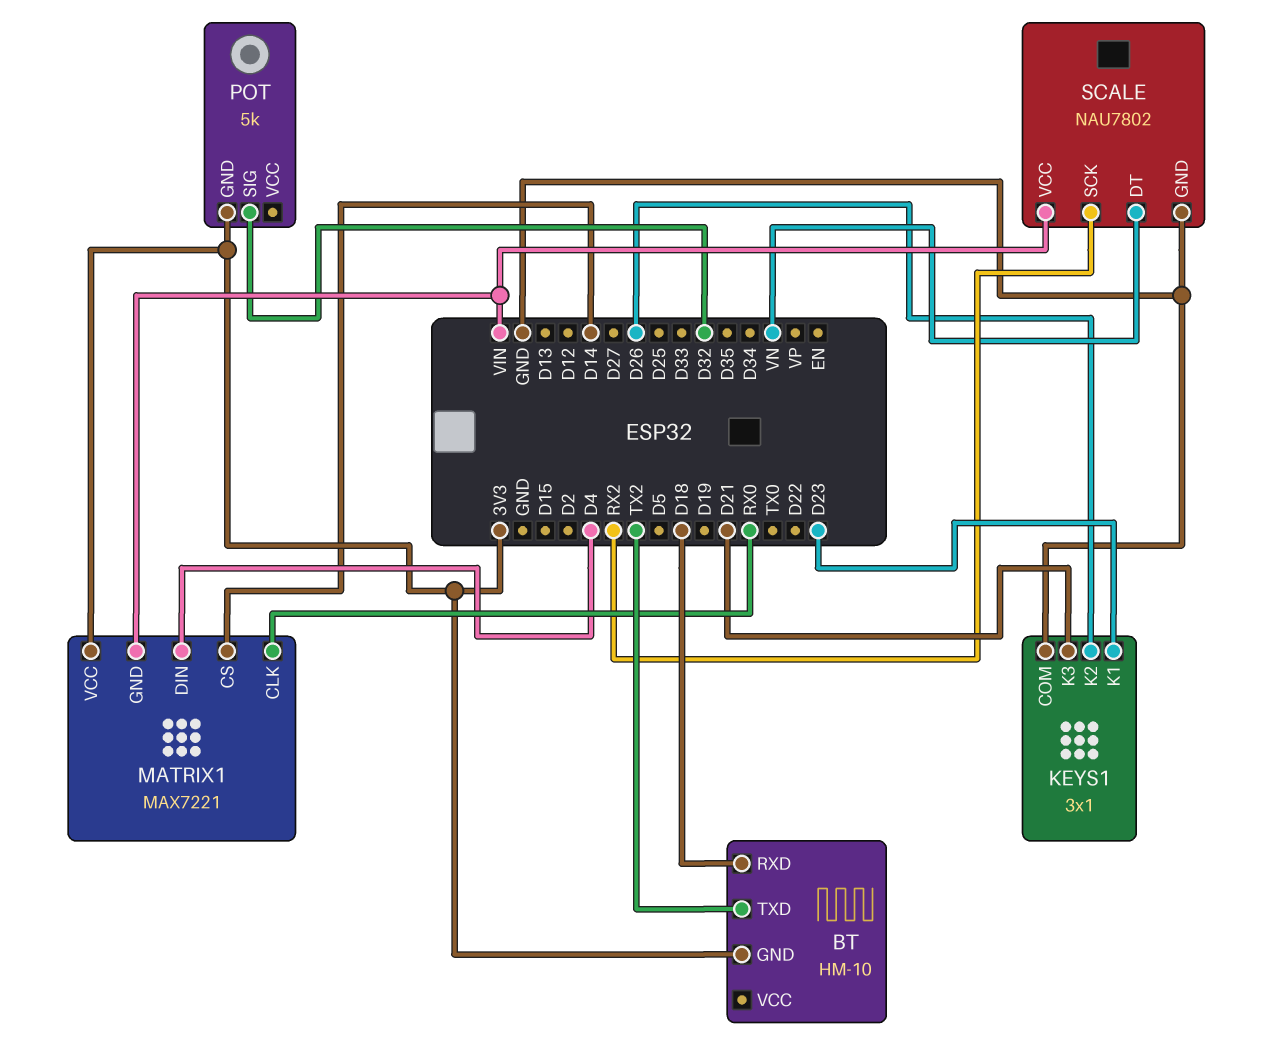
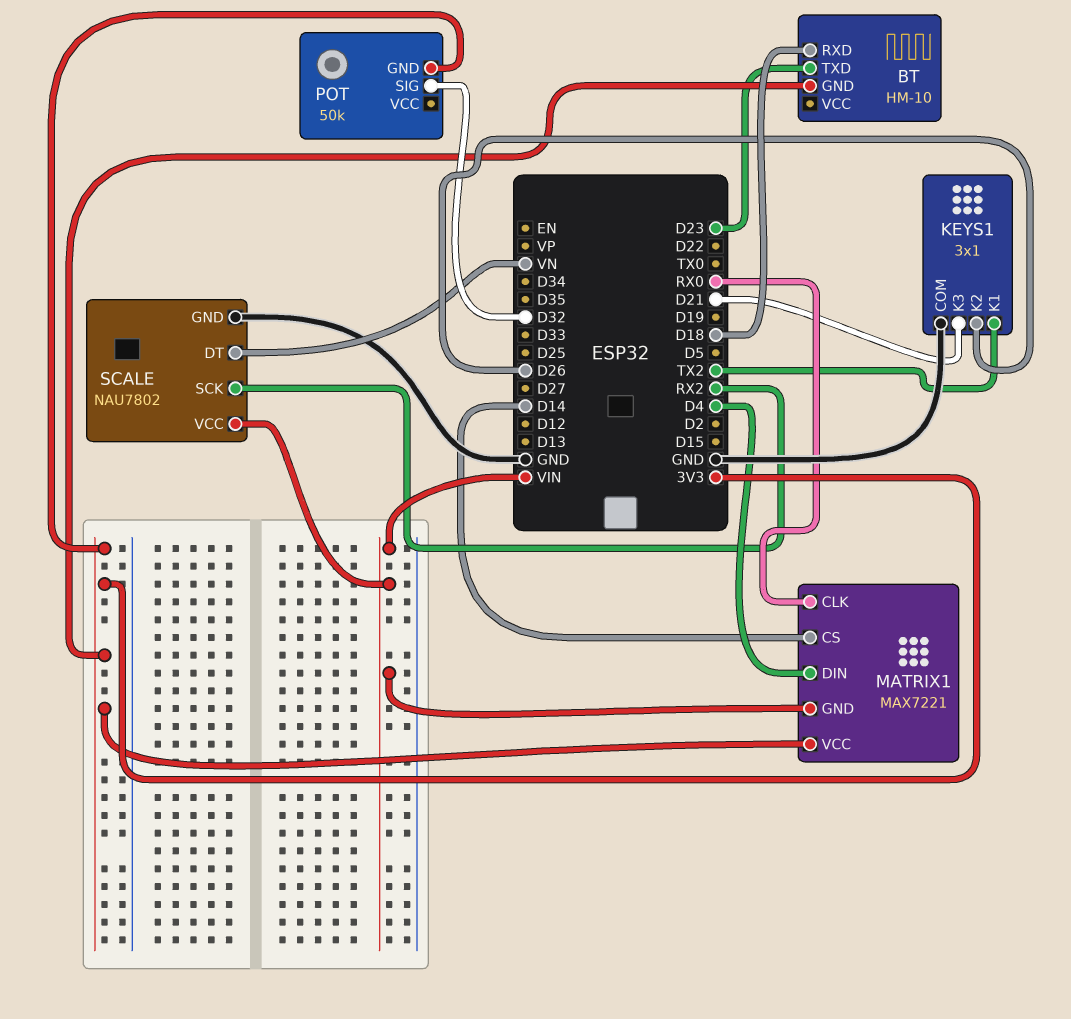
BT pin TXD: TX2 -> D23
KEYS1 pin K1: D23 -> TX2
POT: 5k -> 50k

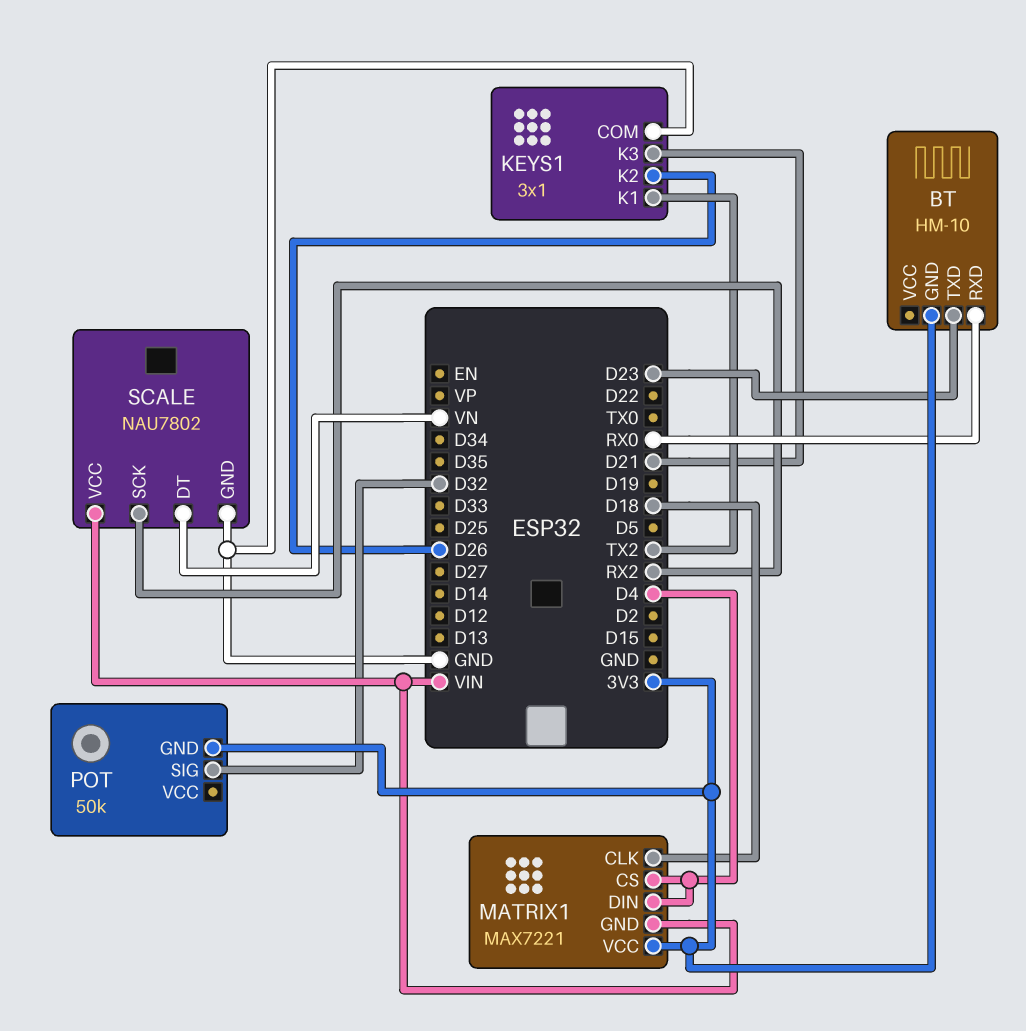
BT pin RXD: D18 -> RX0
MATRIX1 pin CLK: RX0 -> D18
MATRIX1 pin CS: D14 -> D4

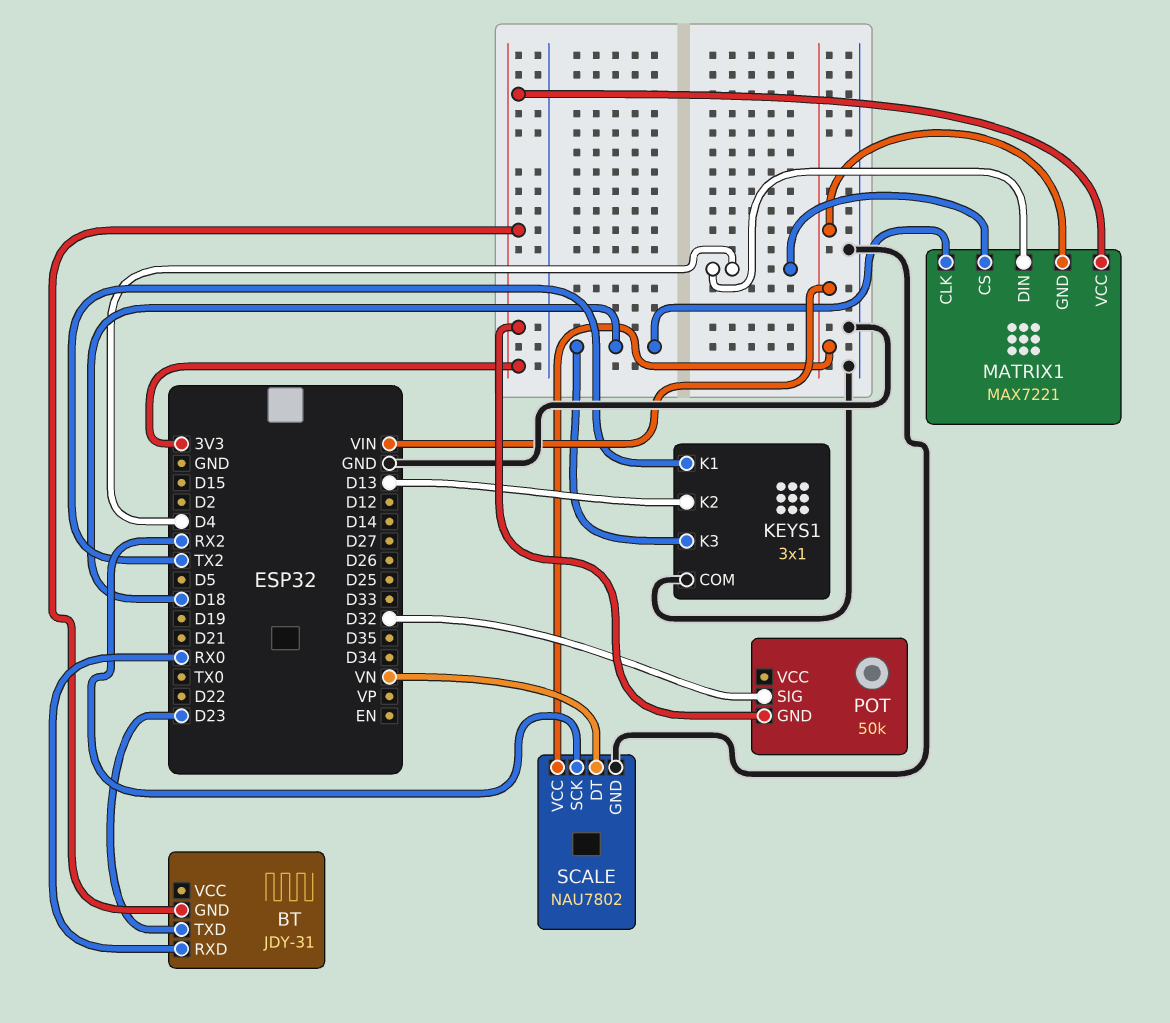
BT: HM-10 -> JDY-31
KEYS1 pin K2: D26 -> D13
KEYS1 pin K3: D21 -> D18

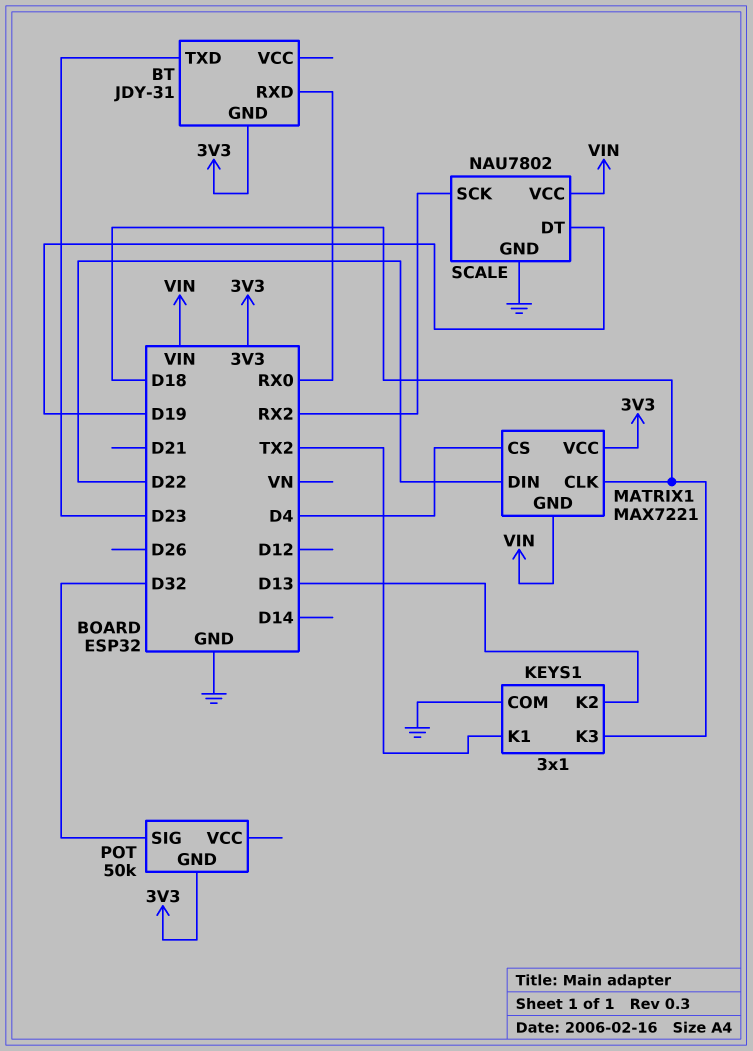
MATRIX1 pin DIN: D4 -> D22
SCALE pin DT: VN -> D19

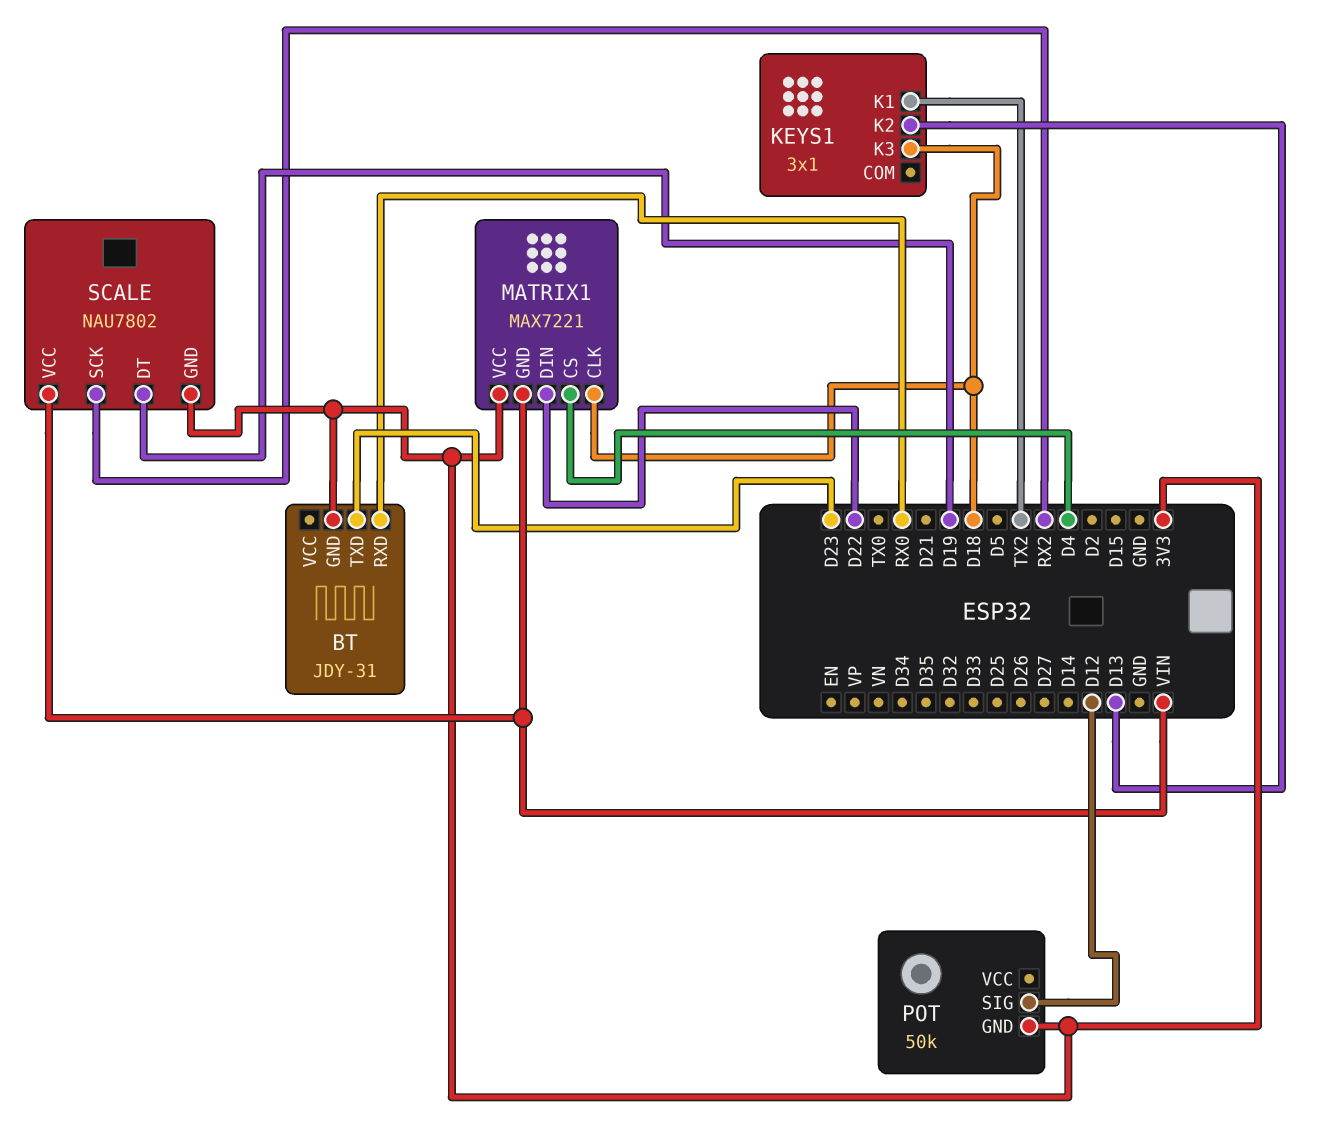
KEYS1 pin COM: GND -> none
POT pin SIG: D32 -> D12
SCALE pin GND: GND -> 3V3

